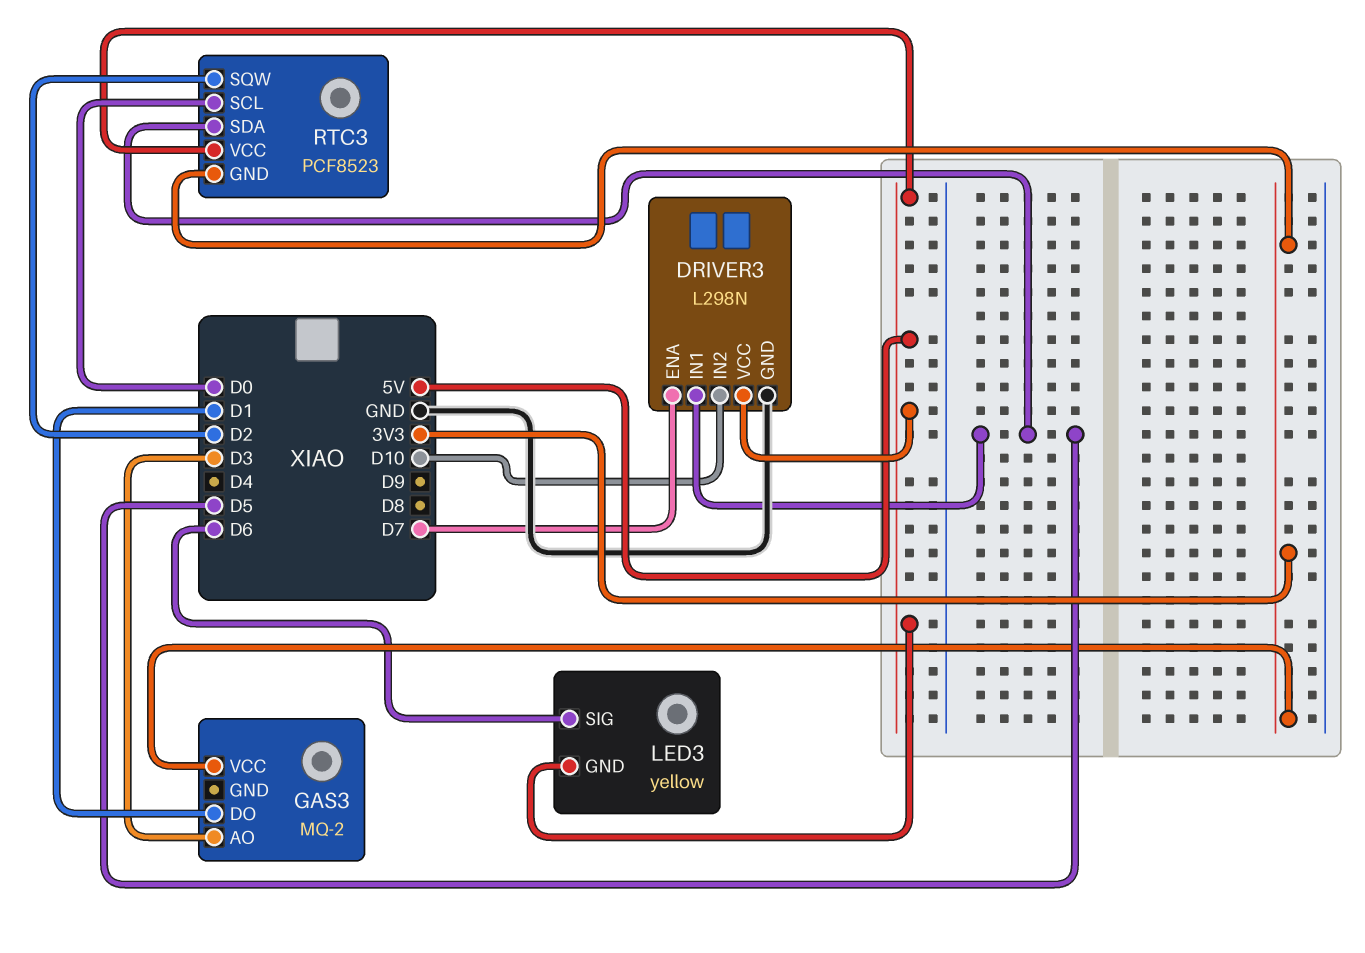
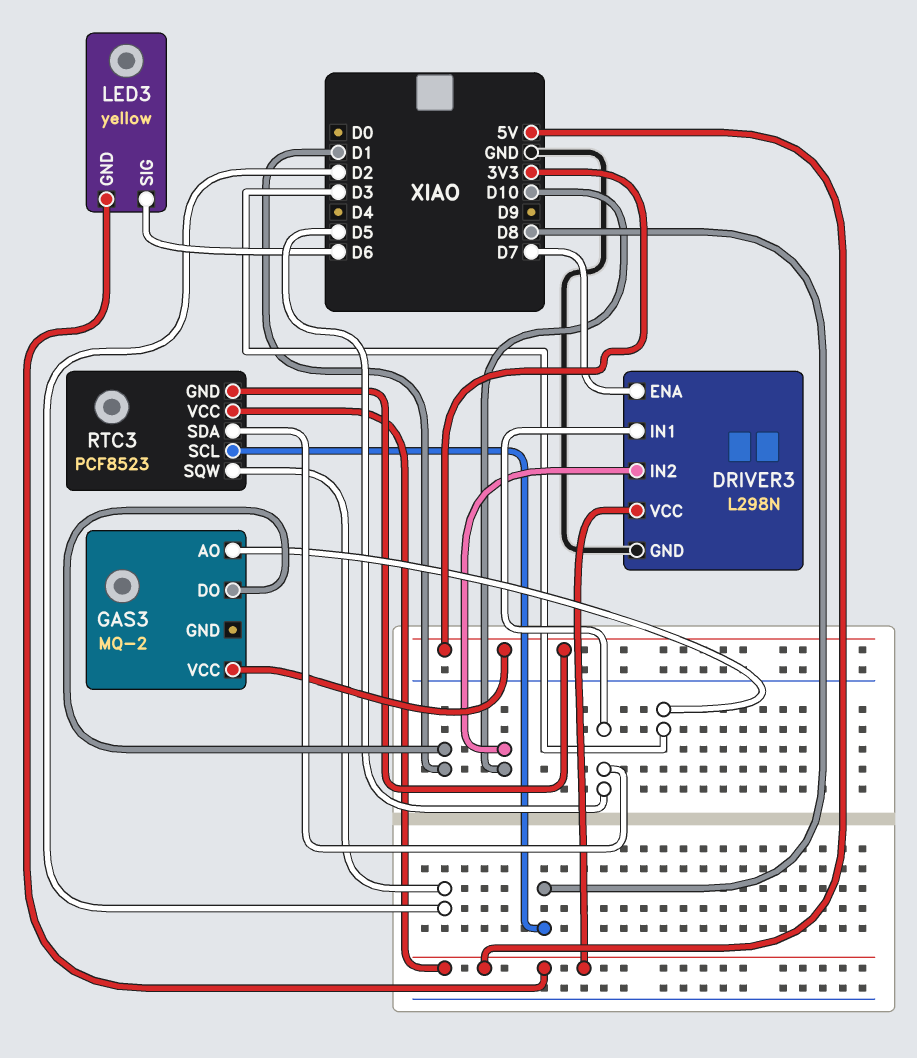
RTC3 pin SCL: D0 -> D8

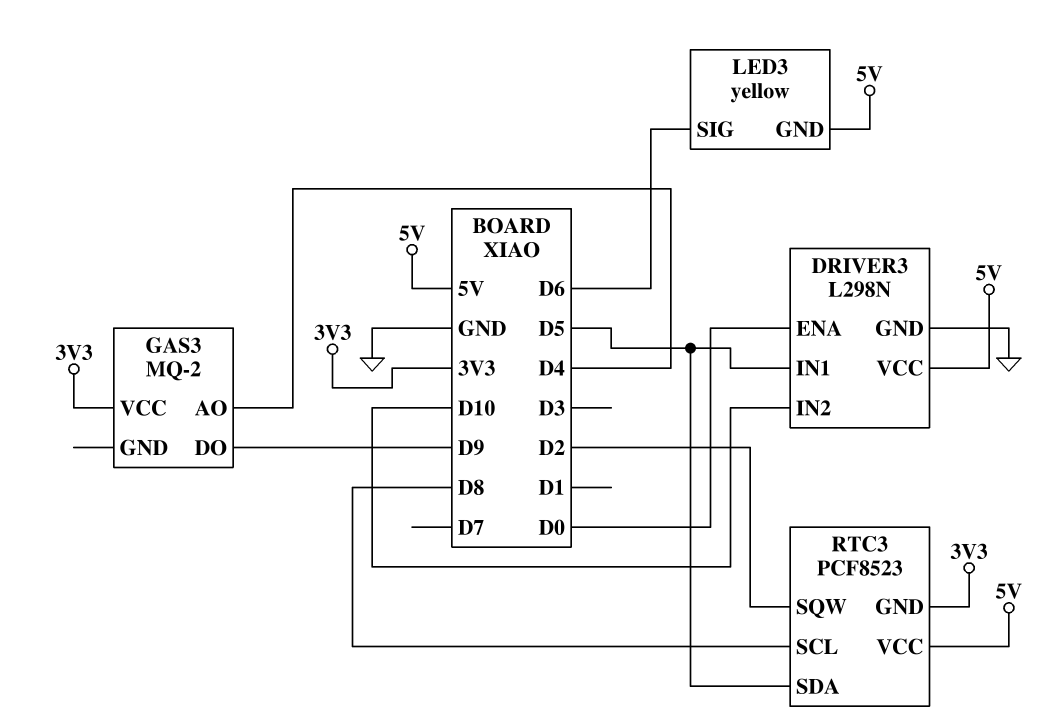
DRIVER3 pin ENA: D7 -> D0
GAS3 pin AO: D3 -> D4
GAS3 pin DO: D1 -> D9

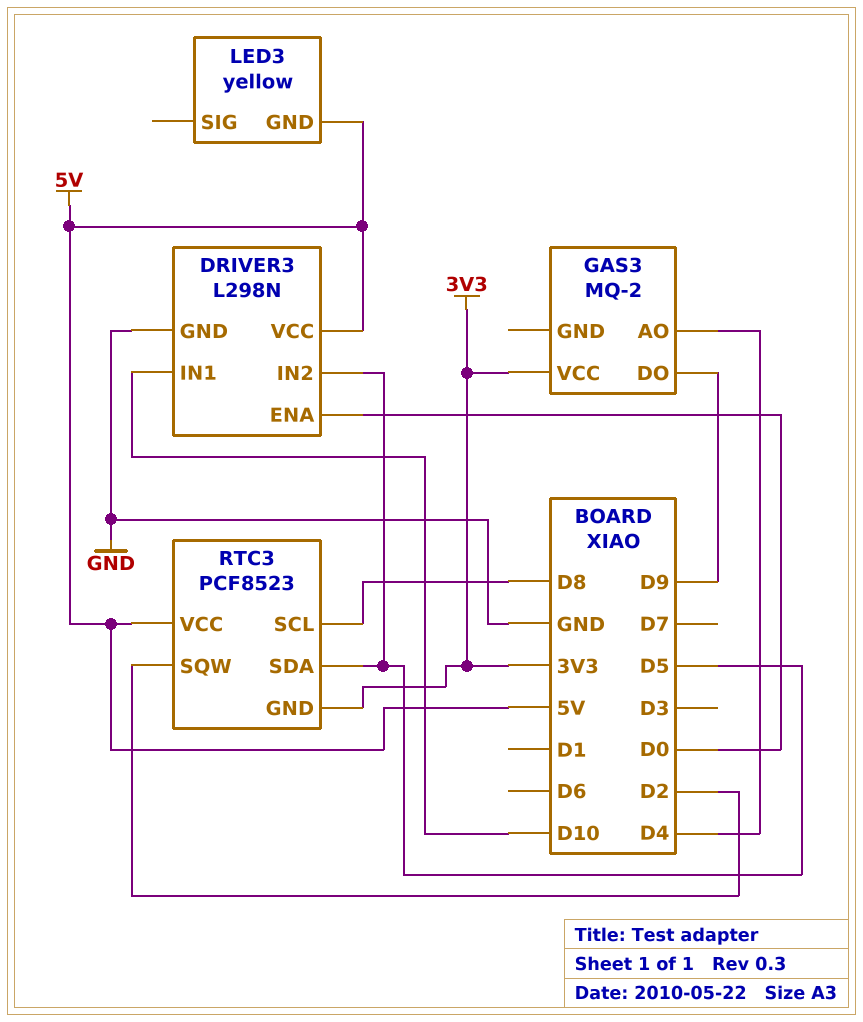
DRIVER3 pin IN1: D5 -> D10
DRIVER3 pin IN2: D10 -> D5
LED3 pin SIG: D6 -> none

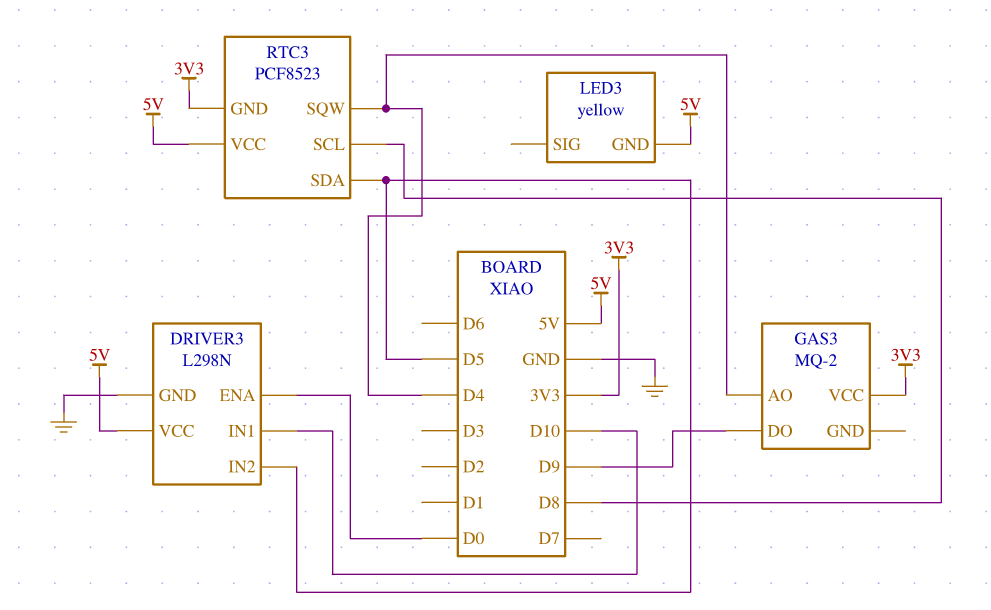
RTC3 pin SQW: D2 -> D4

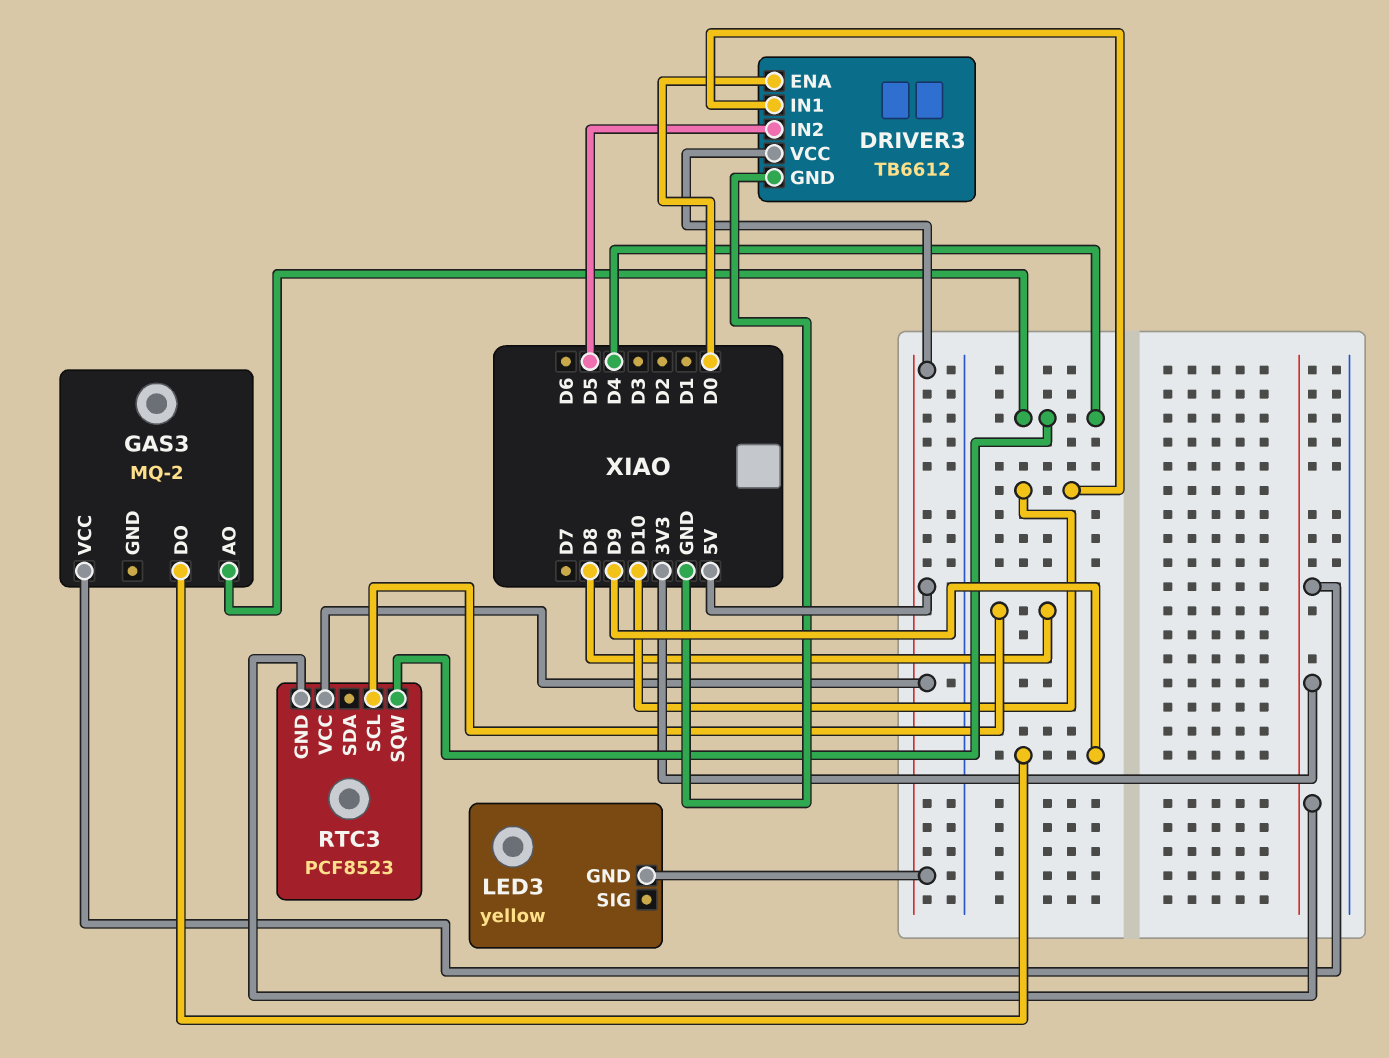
DRIVER3: L298N -> TB6612
RTC3 pin SDA: D5 -> none

